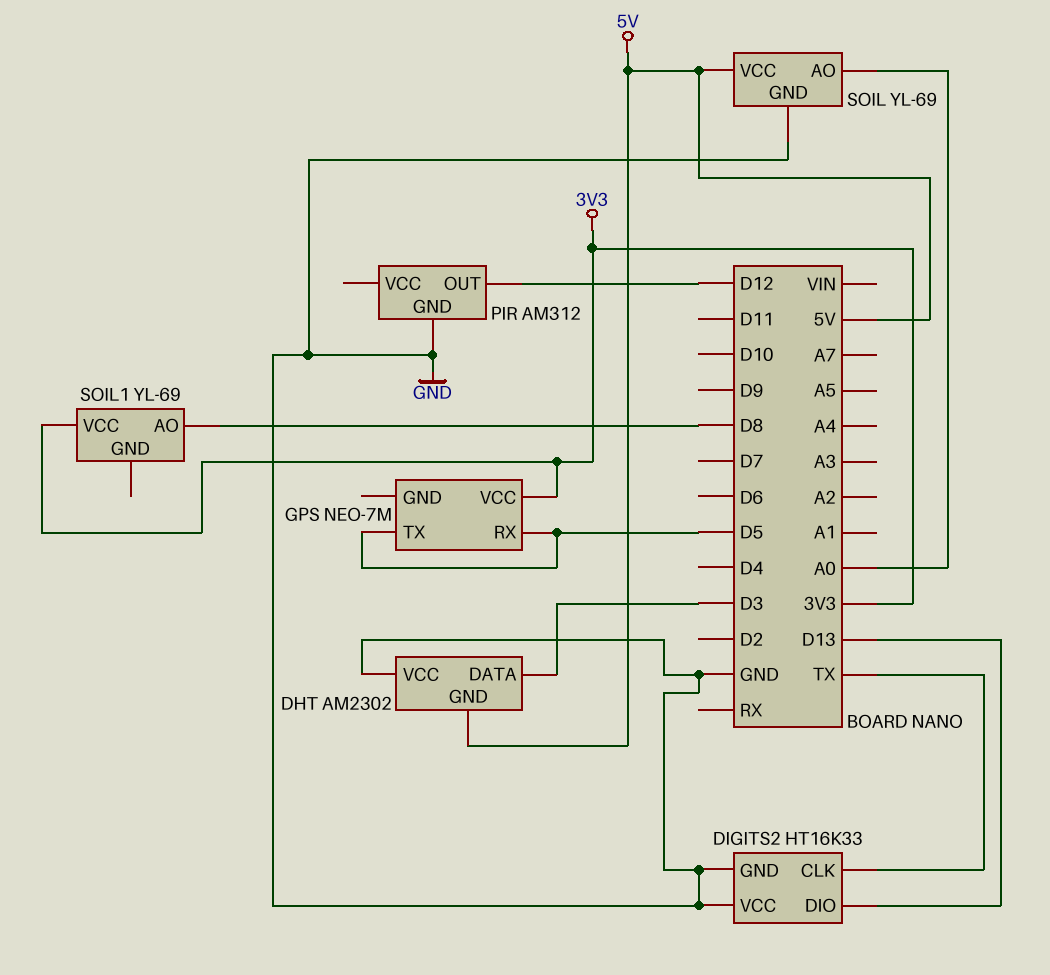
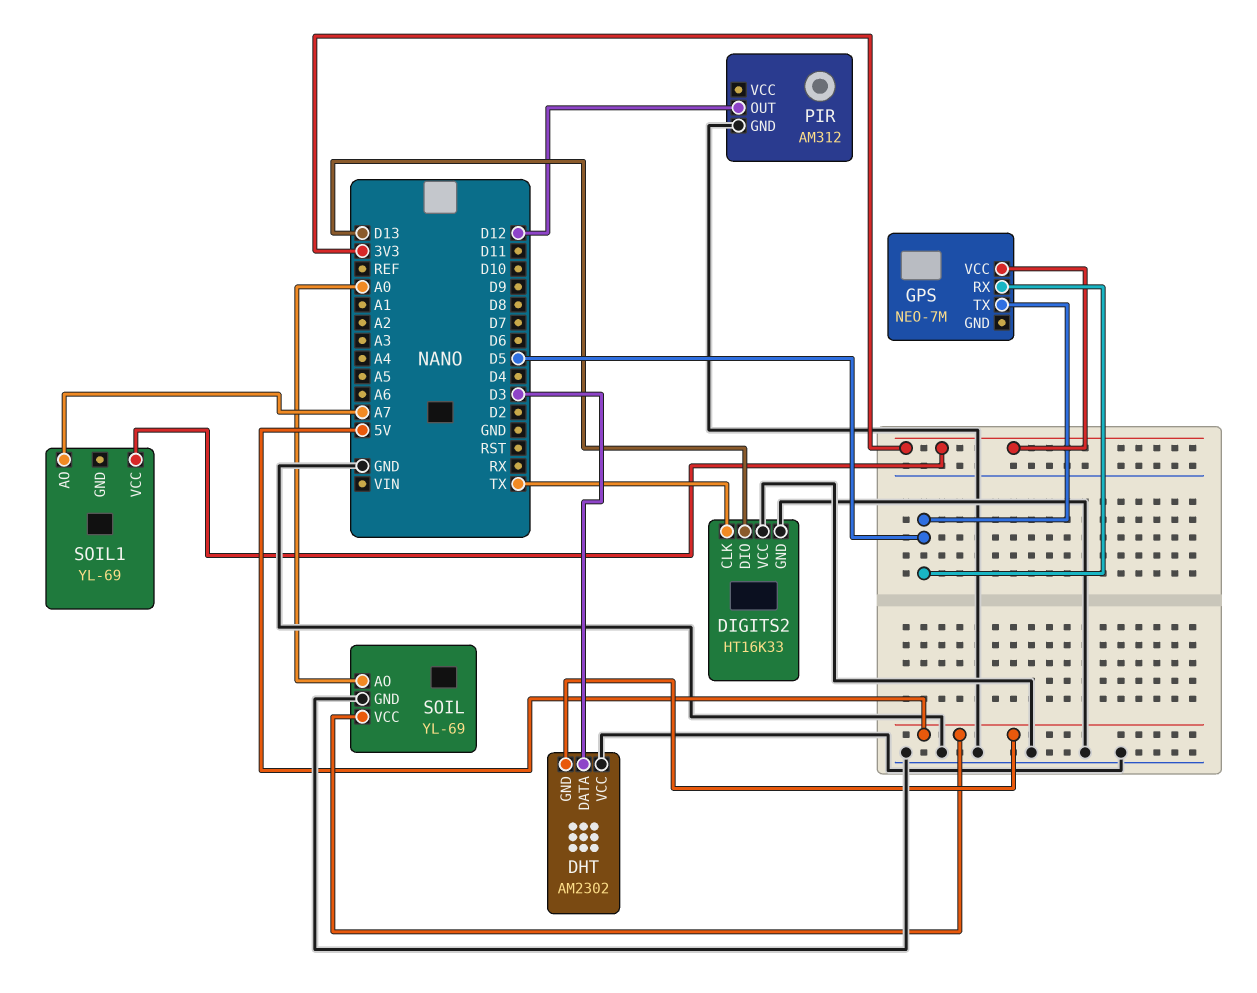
SOIL1 pin AO: D8 -> A7

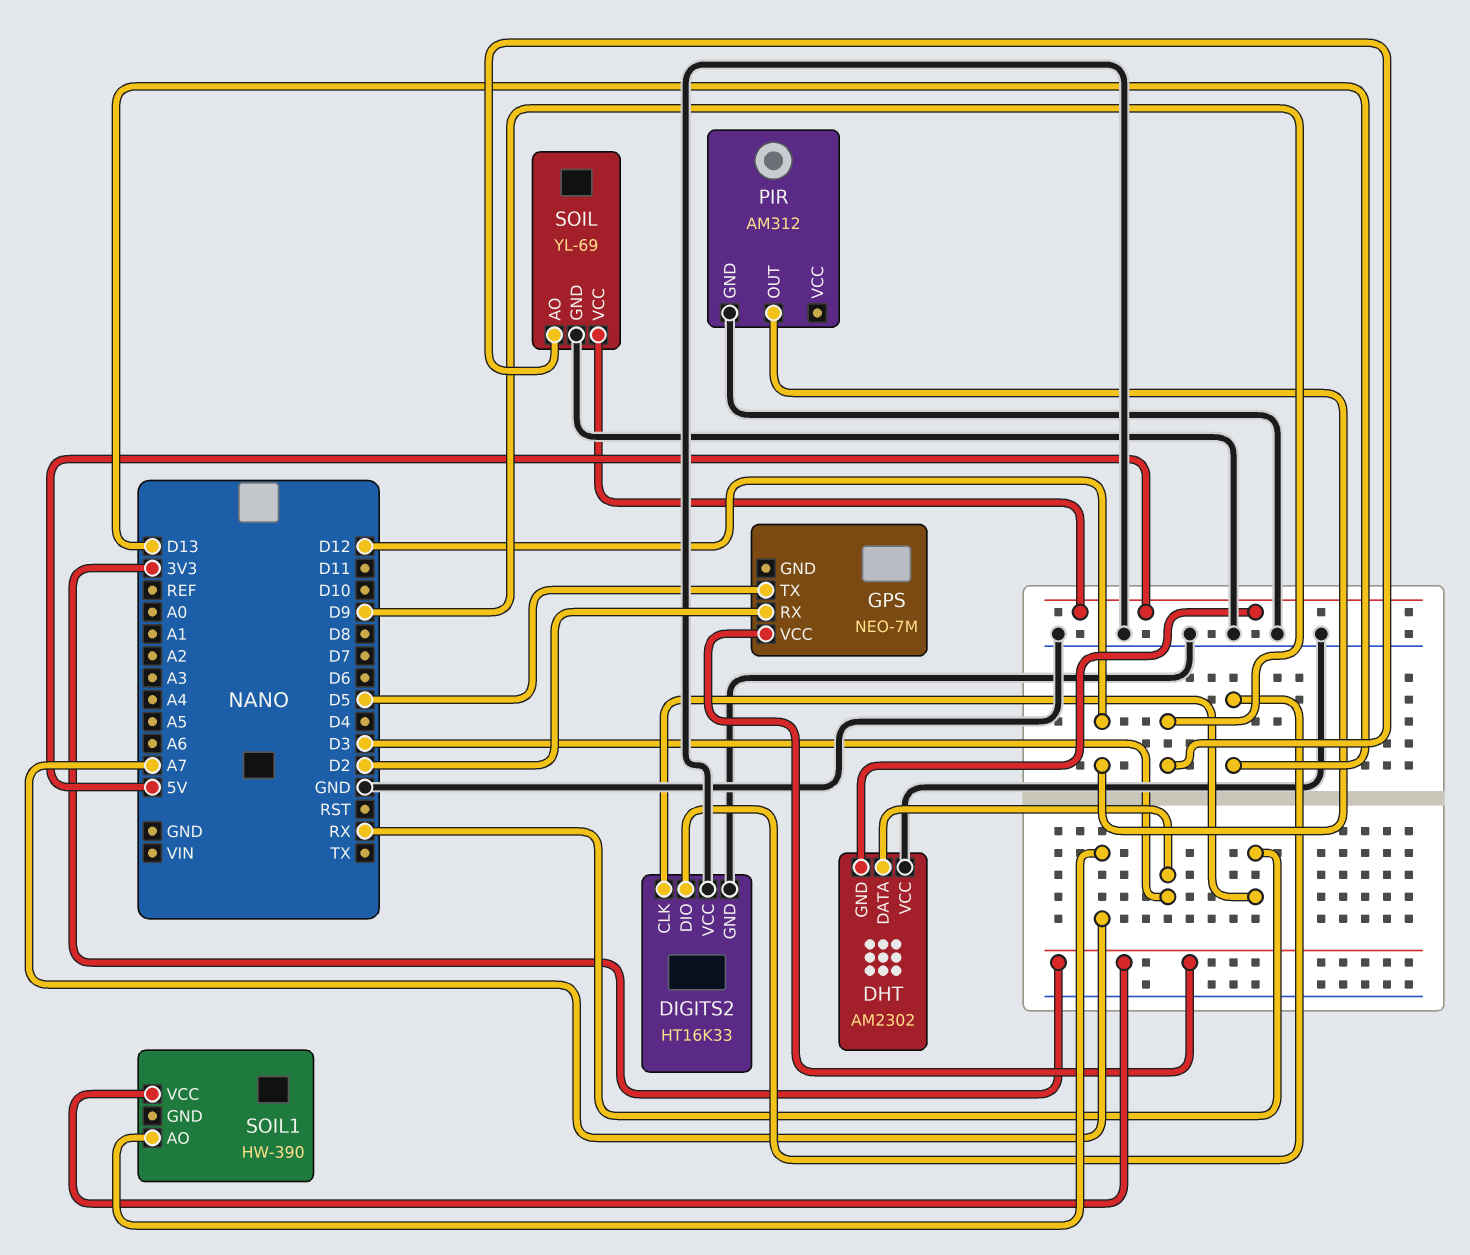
DIGITS2 pin CLK: TX -> RX
GPS pin RX: D5 -> D2
SOIL pin AO: A0 -> D9
SOIL1: YL-69 -> HW-390

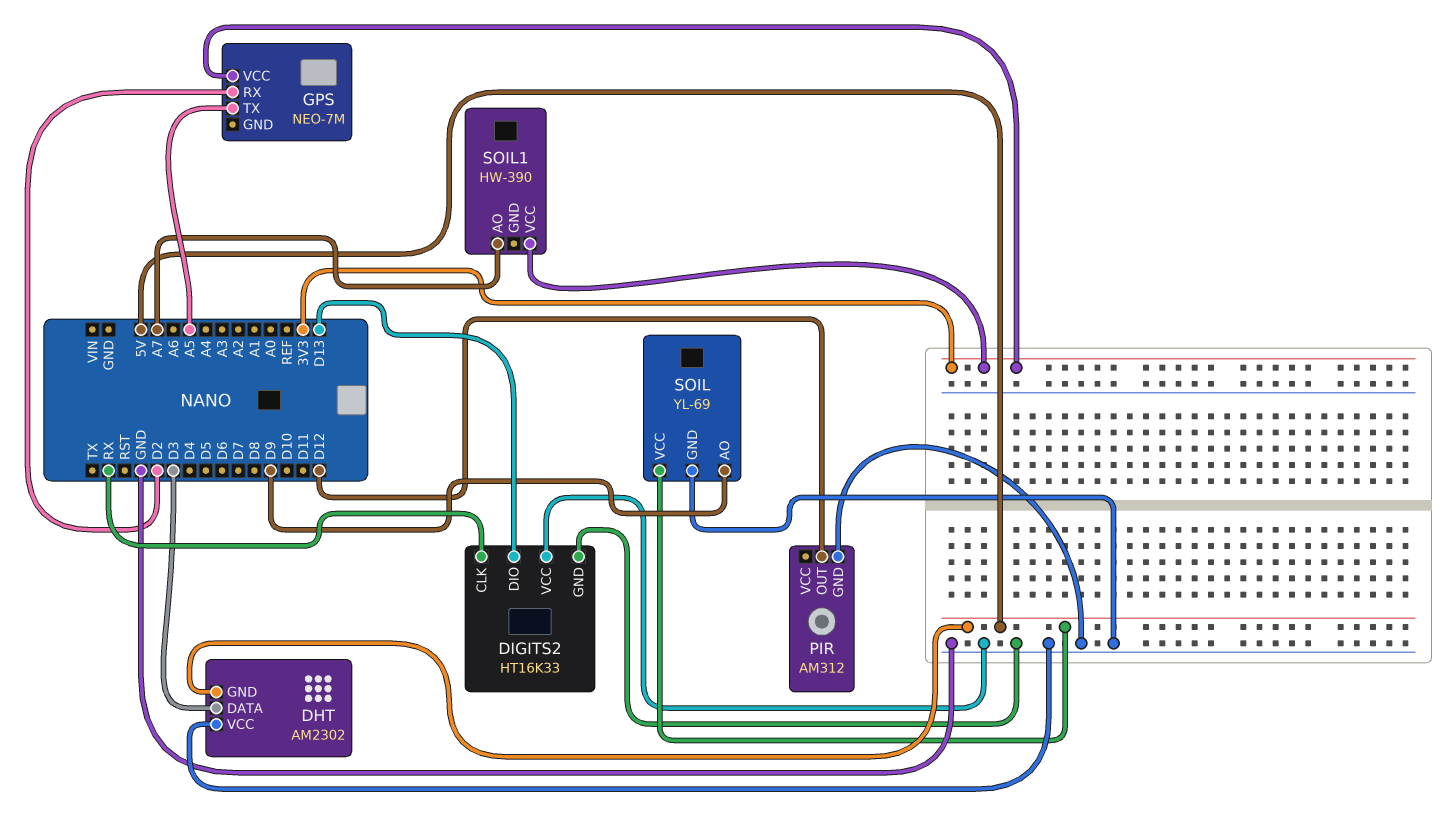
GPS pin TX: D5 -> A5

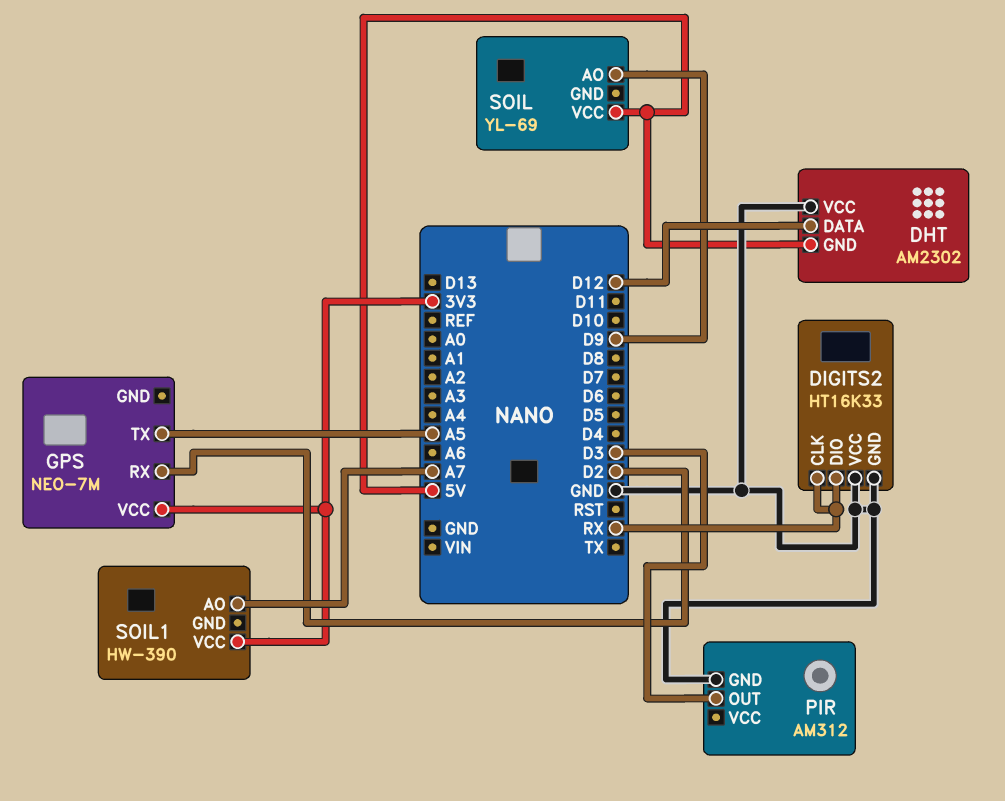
DHT pin DATA: D3 -> D12
DIGITS2 pin DIO: D13 -> RX
PIR pin OUT: D12 -> D3
SOIL pin GND: GND -> none

